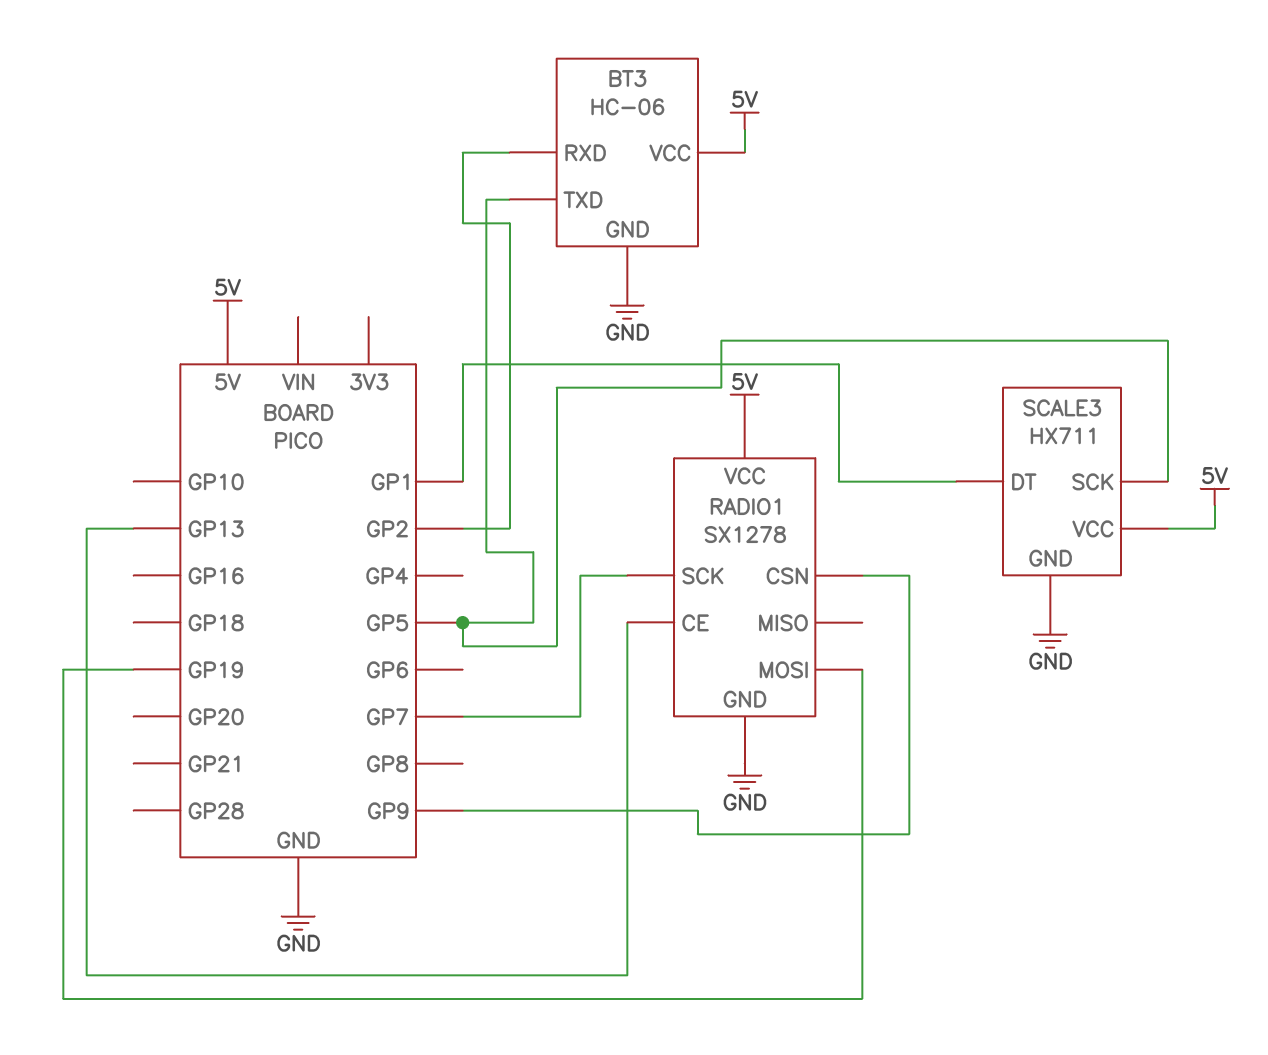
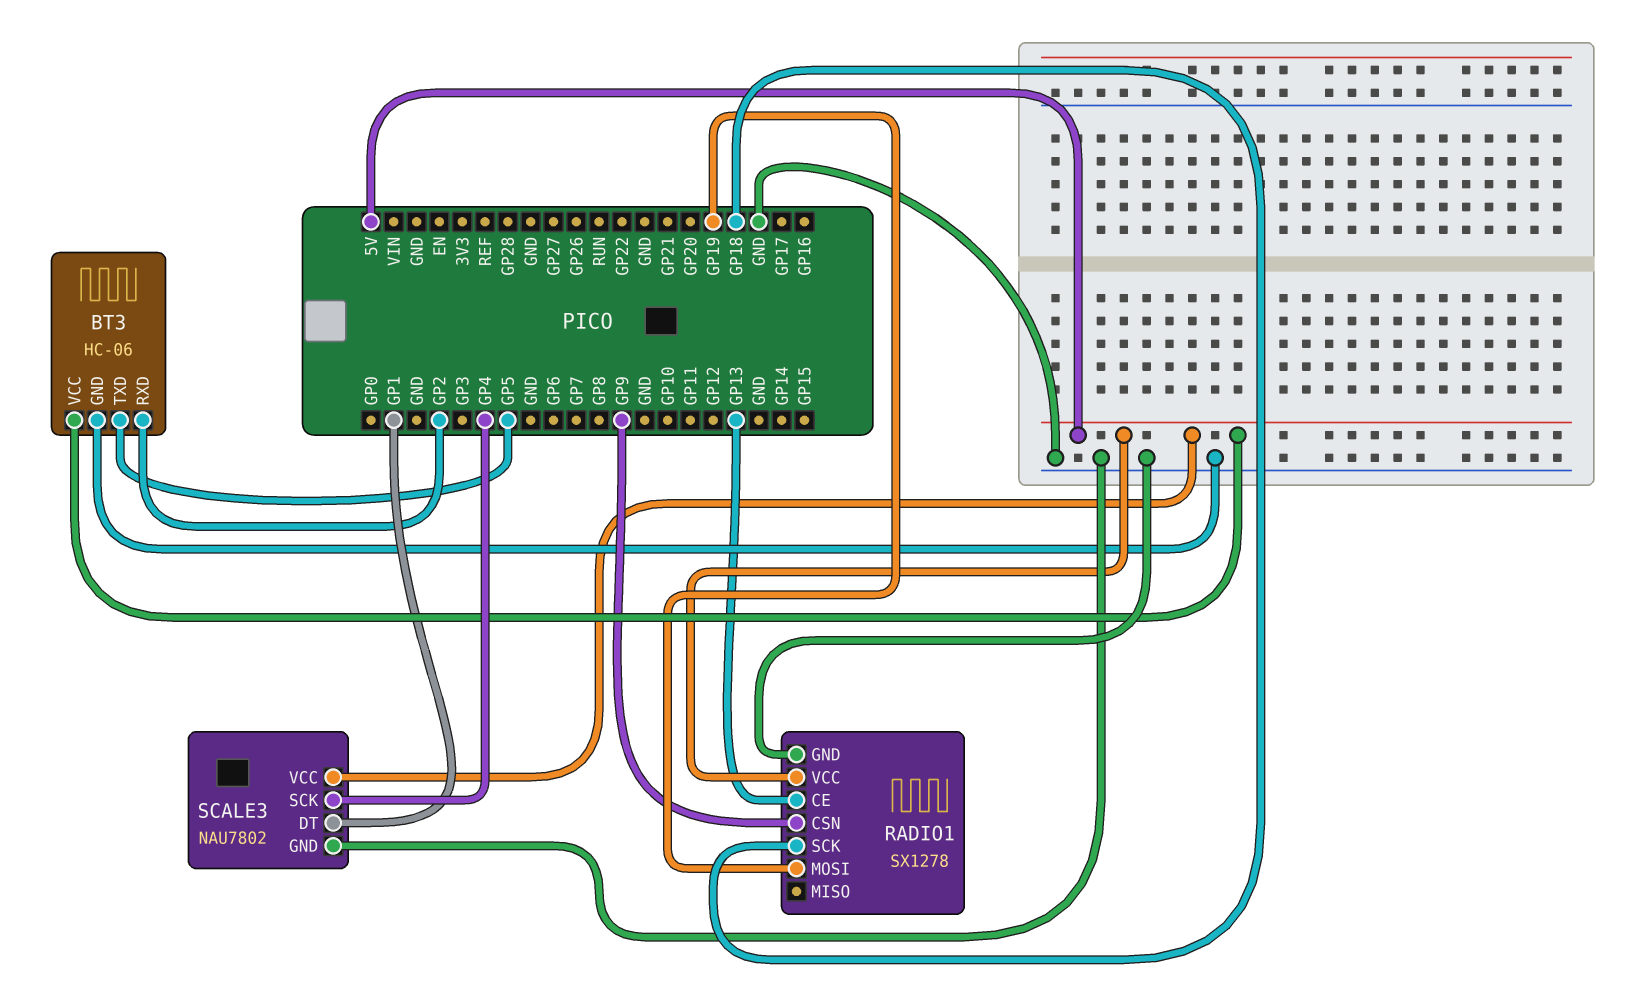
RADIO1 pin SCK: GP7 -> GP18
SCALE3: HX711 -> NAU7802
SCALE3 pin SCK: GP5 -> GP4

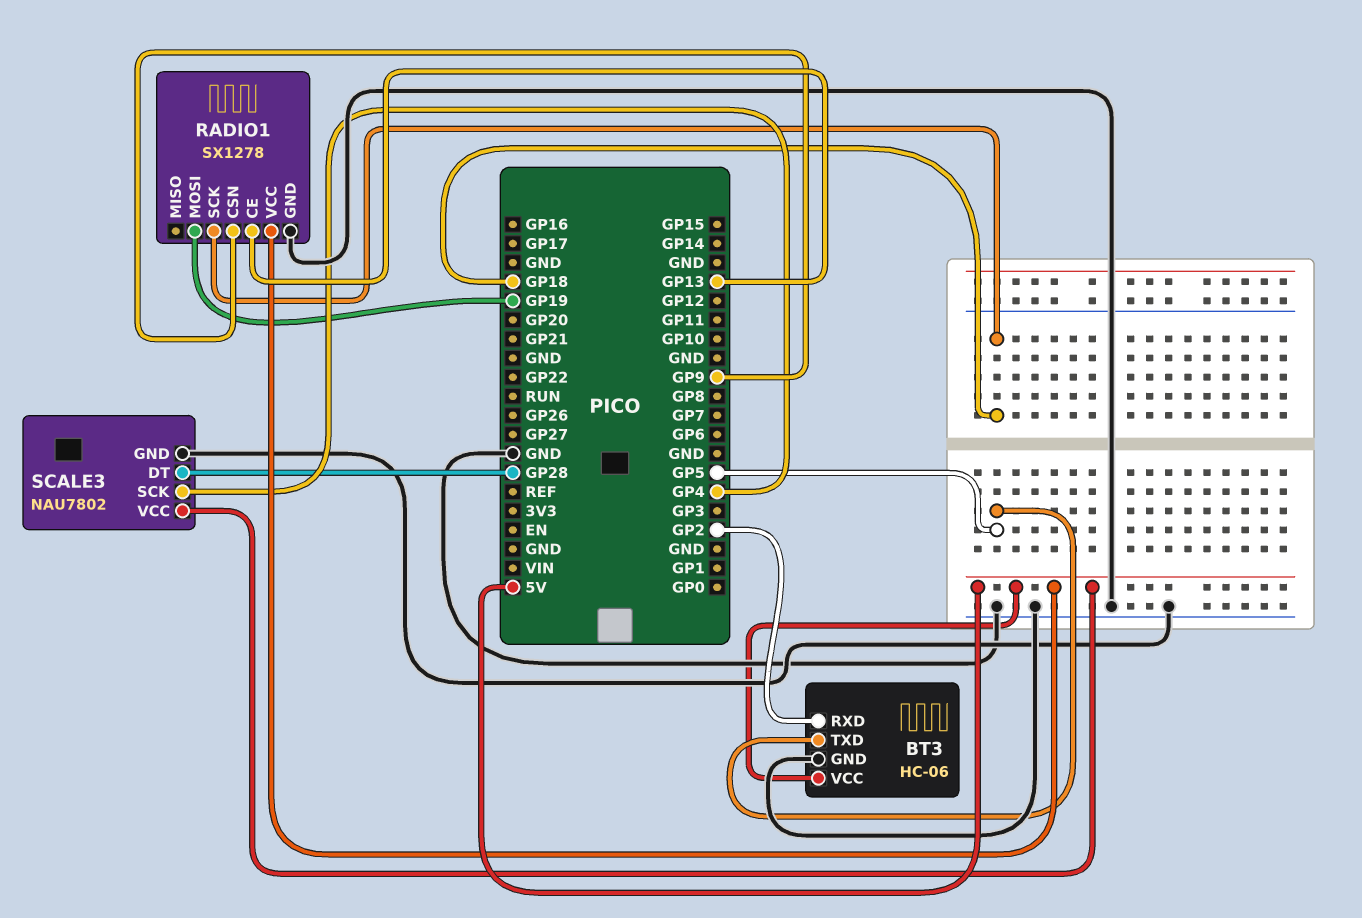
SCALE3 pin DT: GP1 -> GP28

